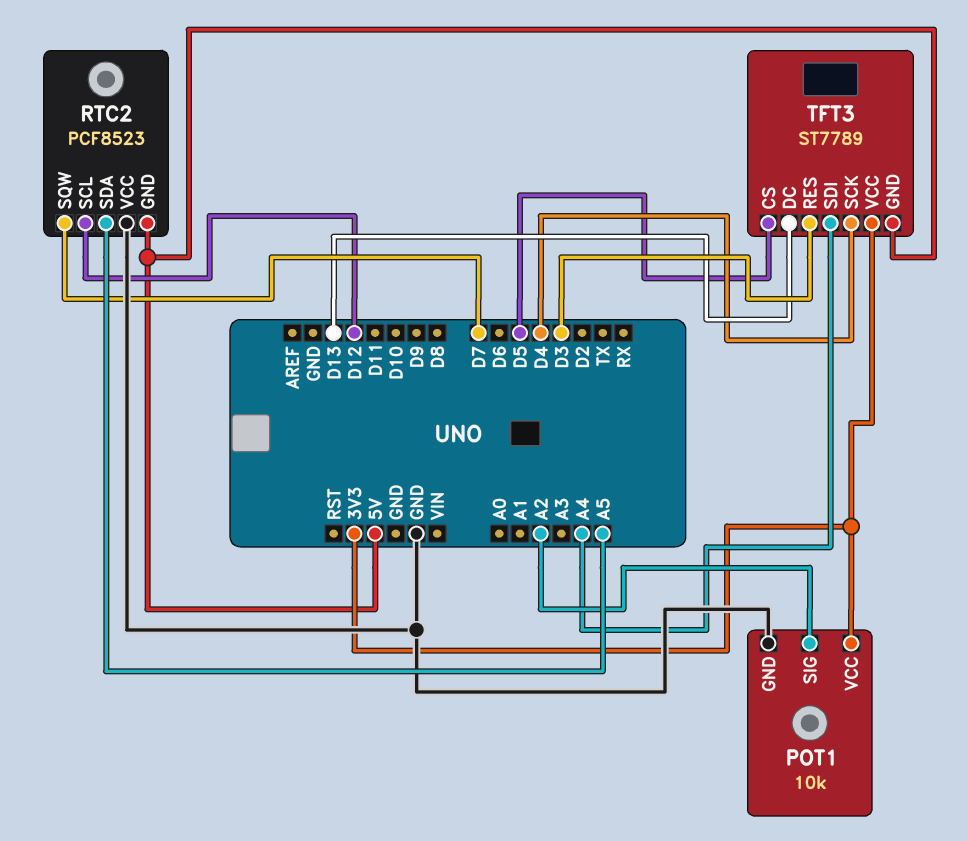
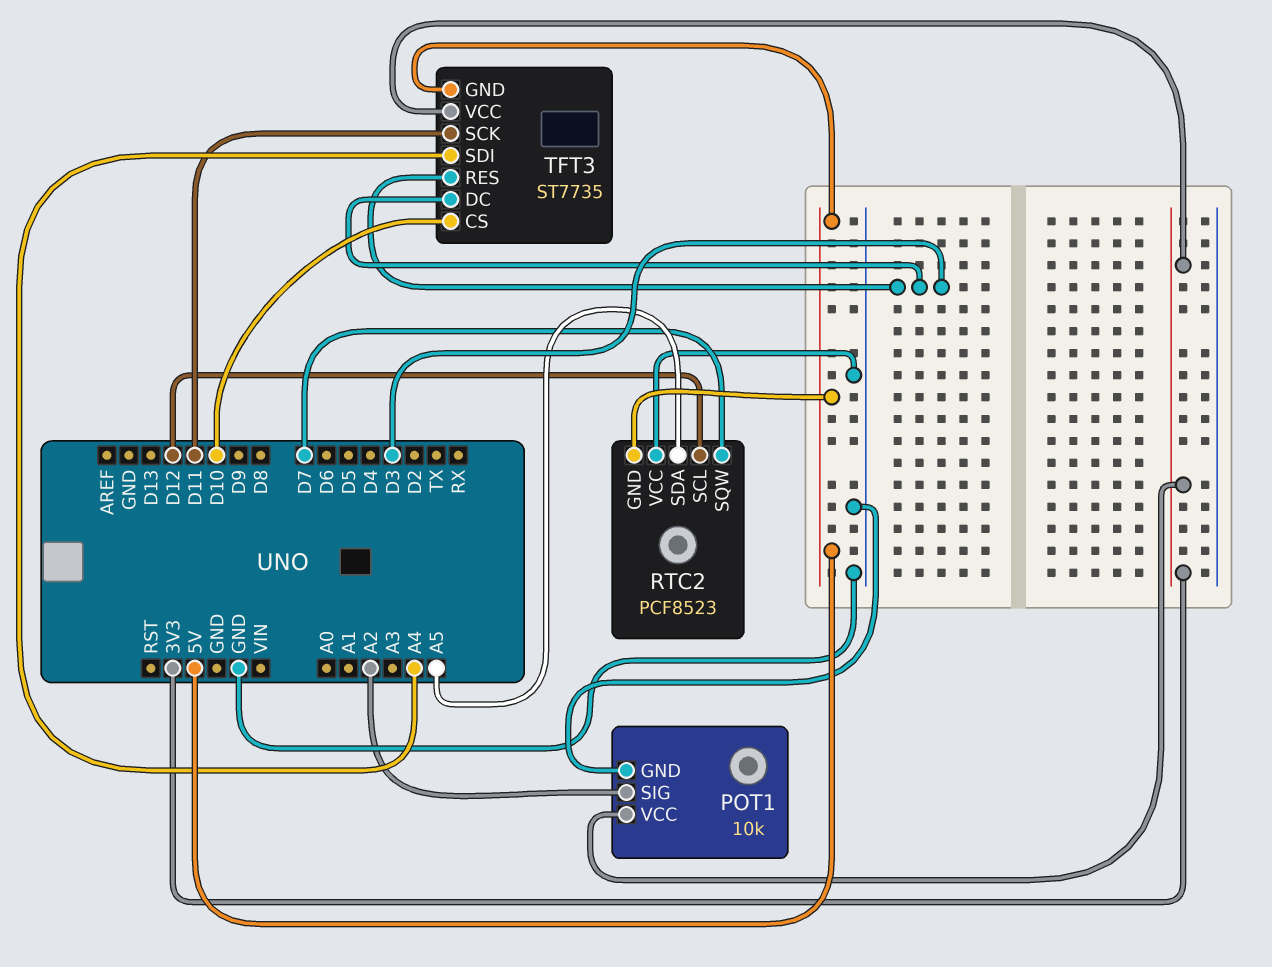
TFT3: ST7789 -> ST7735
TFT3 pin CS: D5 -> D10
TFT3 pin DC: D13 -> D3
TFT3 pin SCK: D4 -> D11

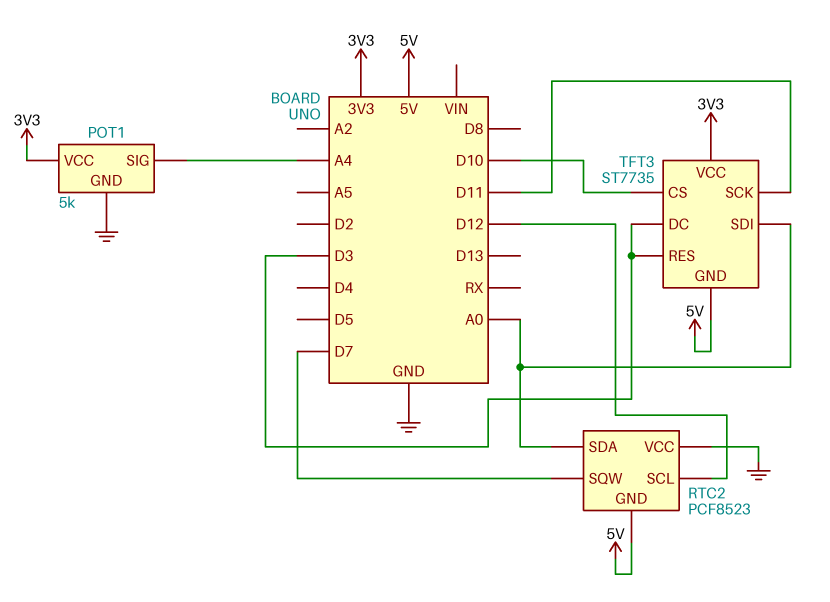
POT1: 10k -> 5k
POT1 pin SIG: A2 -> A4
RTC2 pin SDA: A5 -> A0
TFT3 pin SDI: A4 -> A0

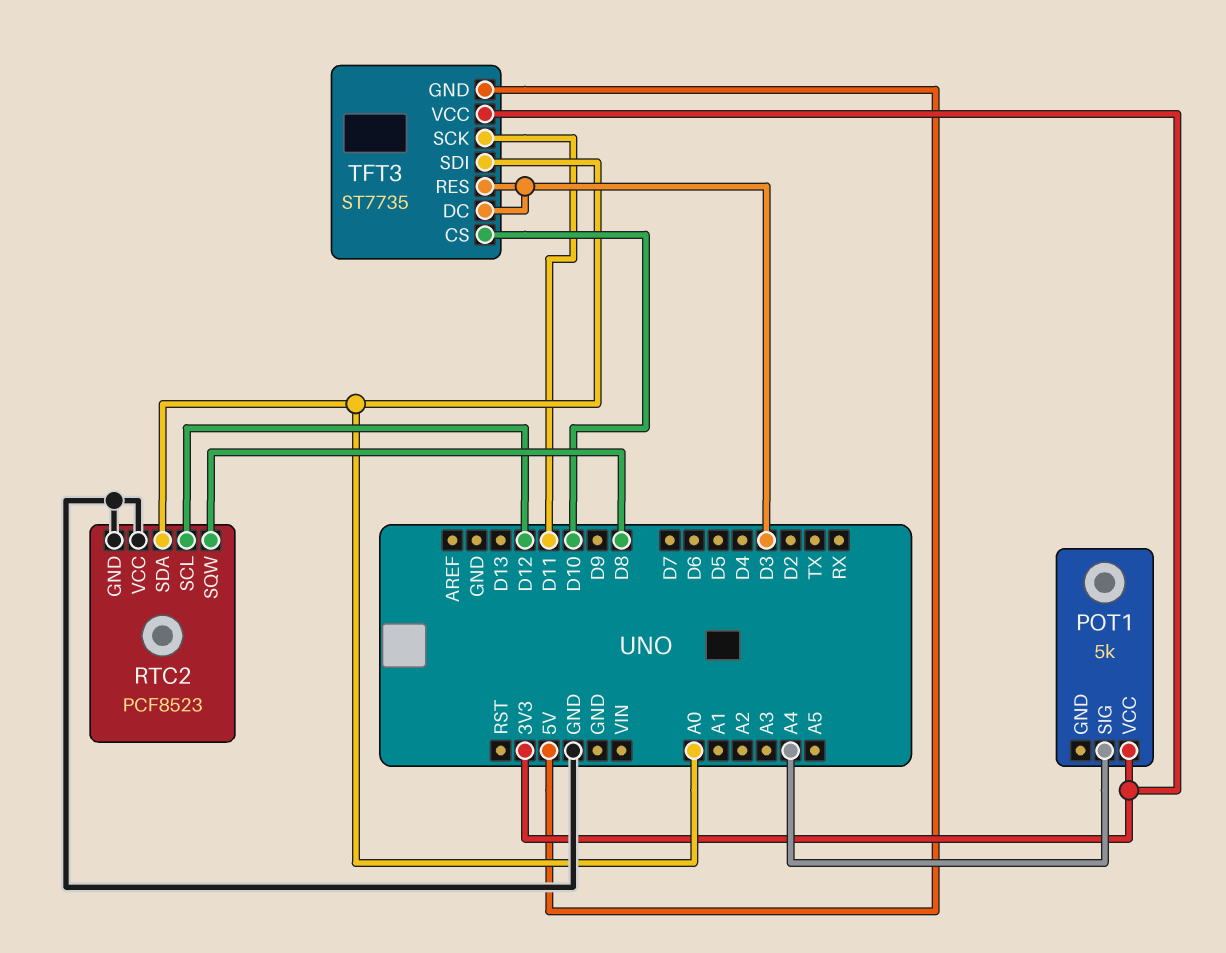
POT1 pin GND: GND -> none
RTC2 pin GND: 5V -> GND
RTC2 pin SQW: D7 -> D8

